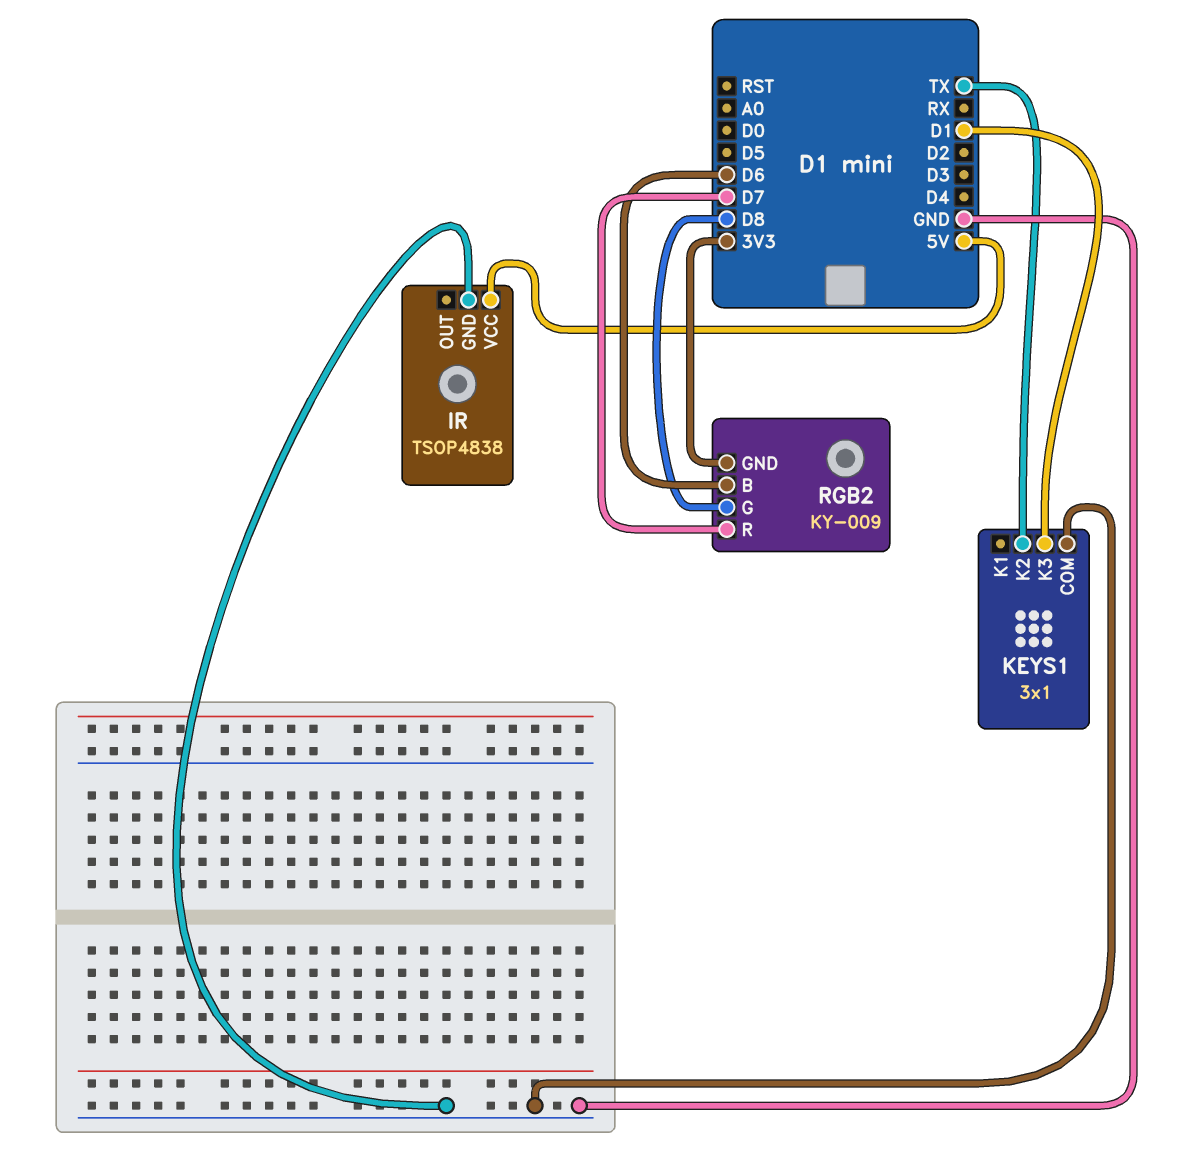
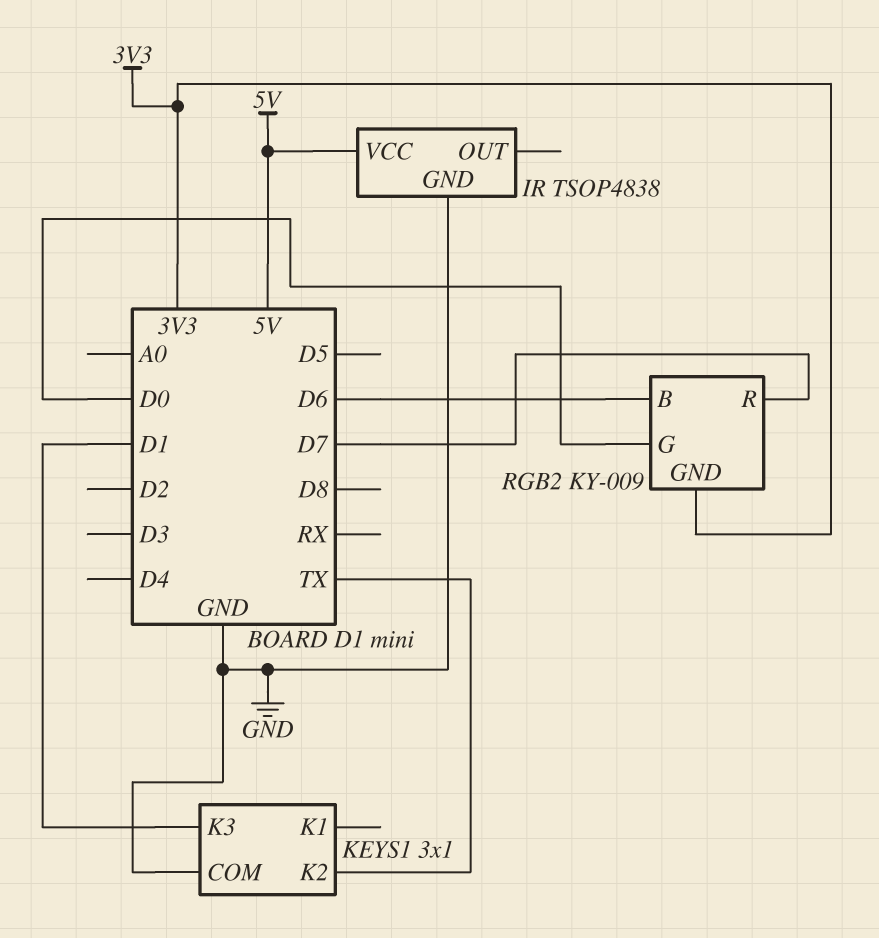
RGB2 pin G: D8 -> D0

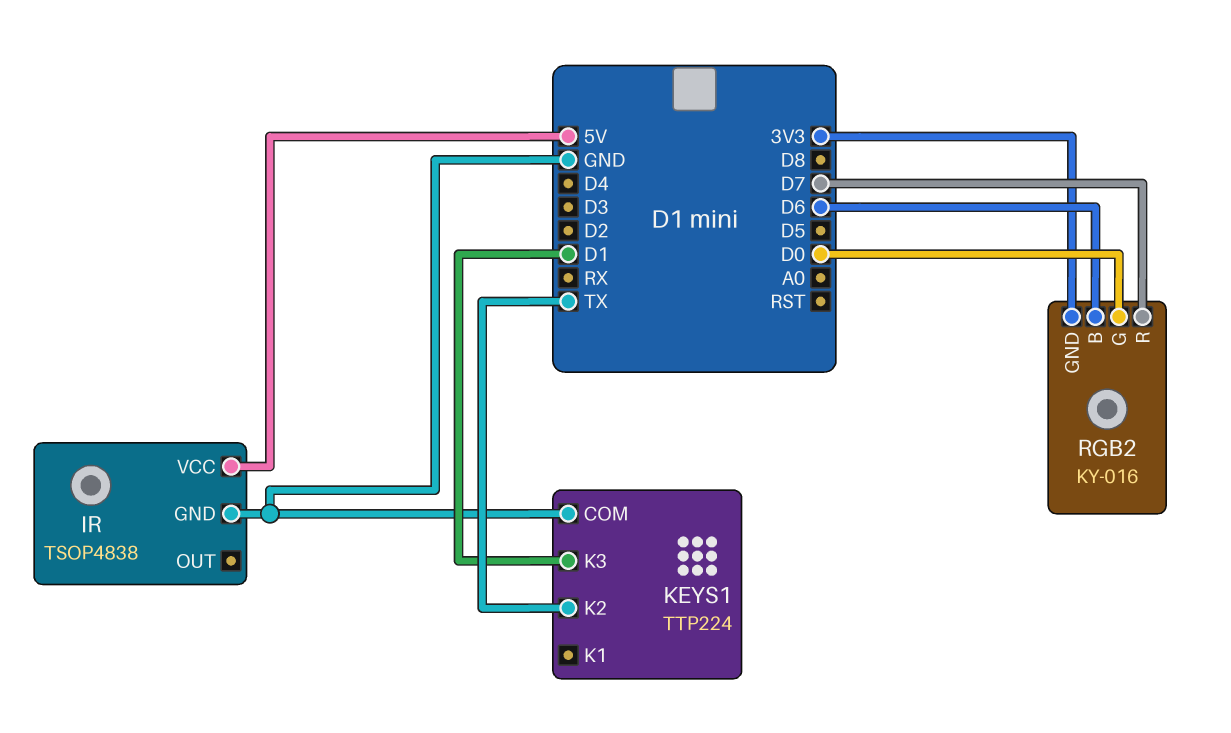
KEYS1: 3x1 -> TTP224
RGB2: KY-009 -> KY-016

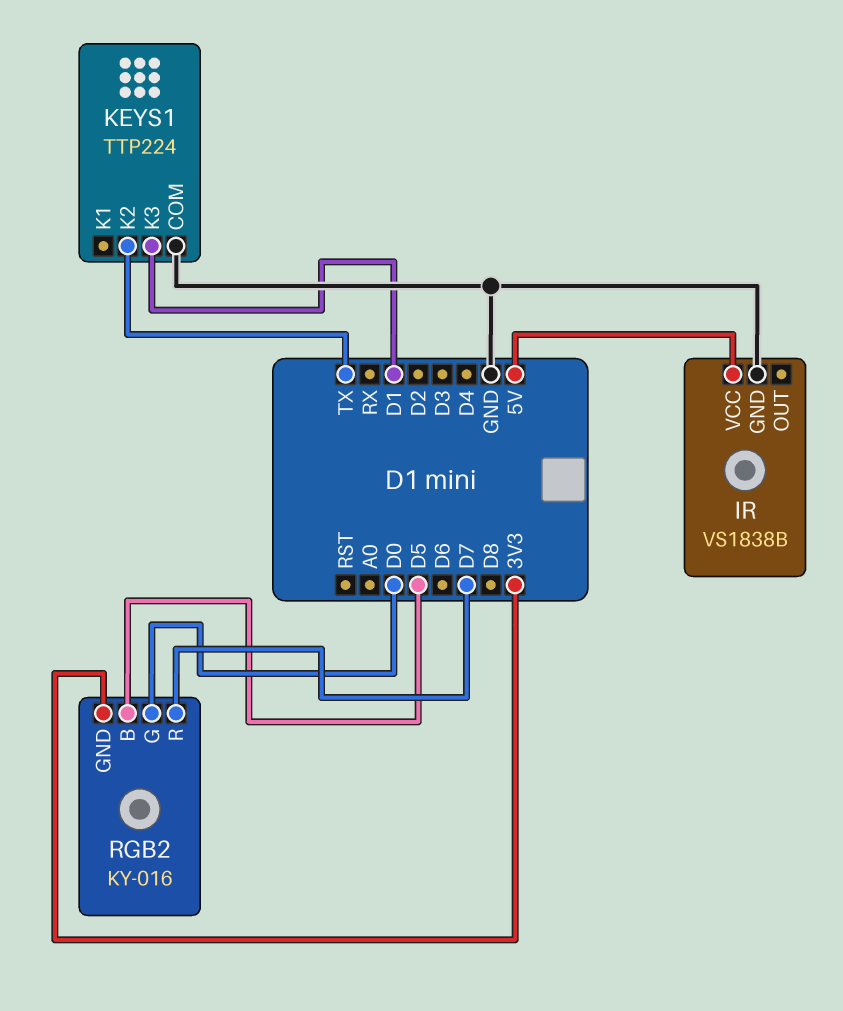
IR: TSOP4838 -> VS1838B
RGB2 pin B: D6 -> D5

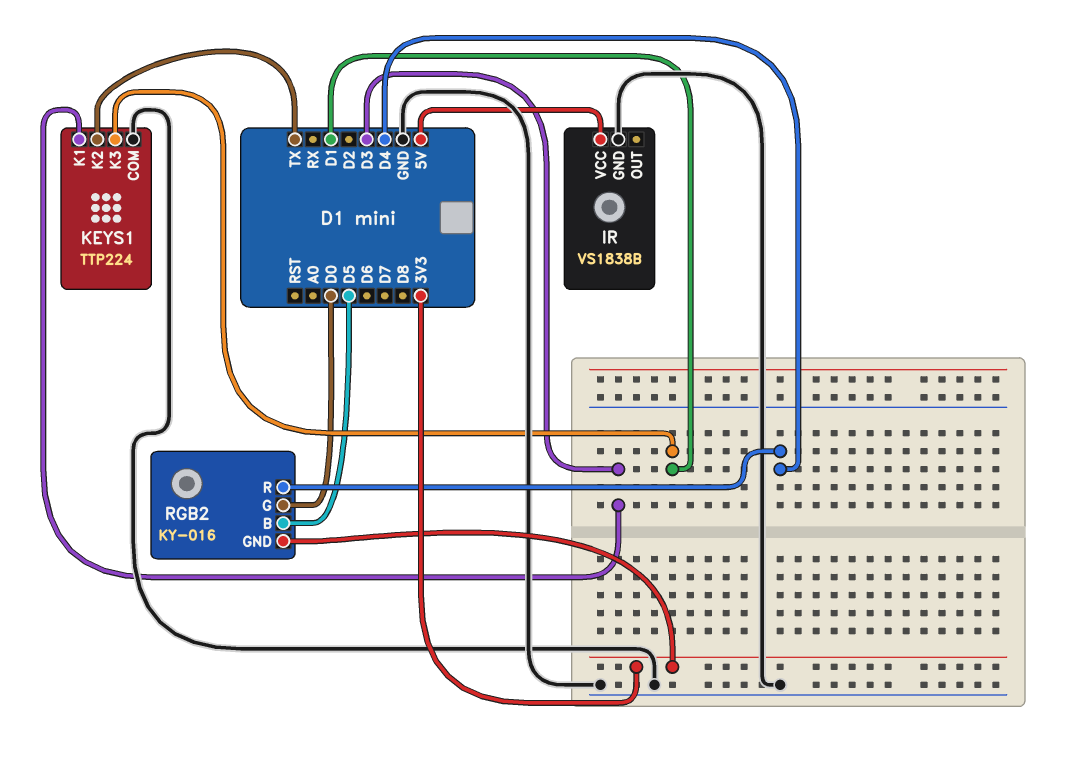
KEYS1 pin K1: none -> D3
RGB2 pin R: D7 -> D4

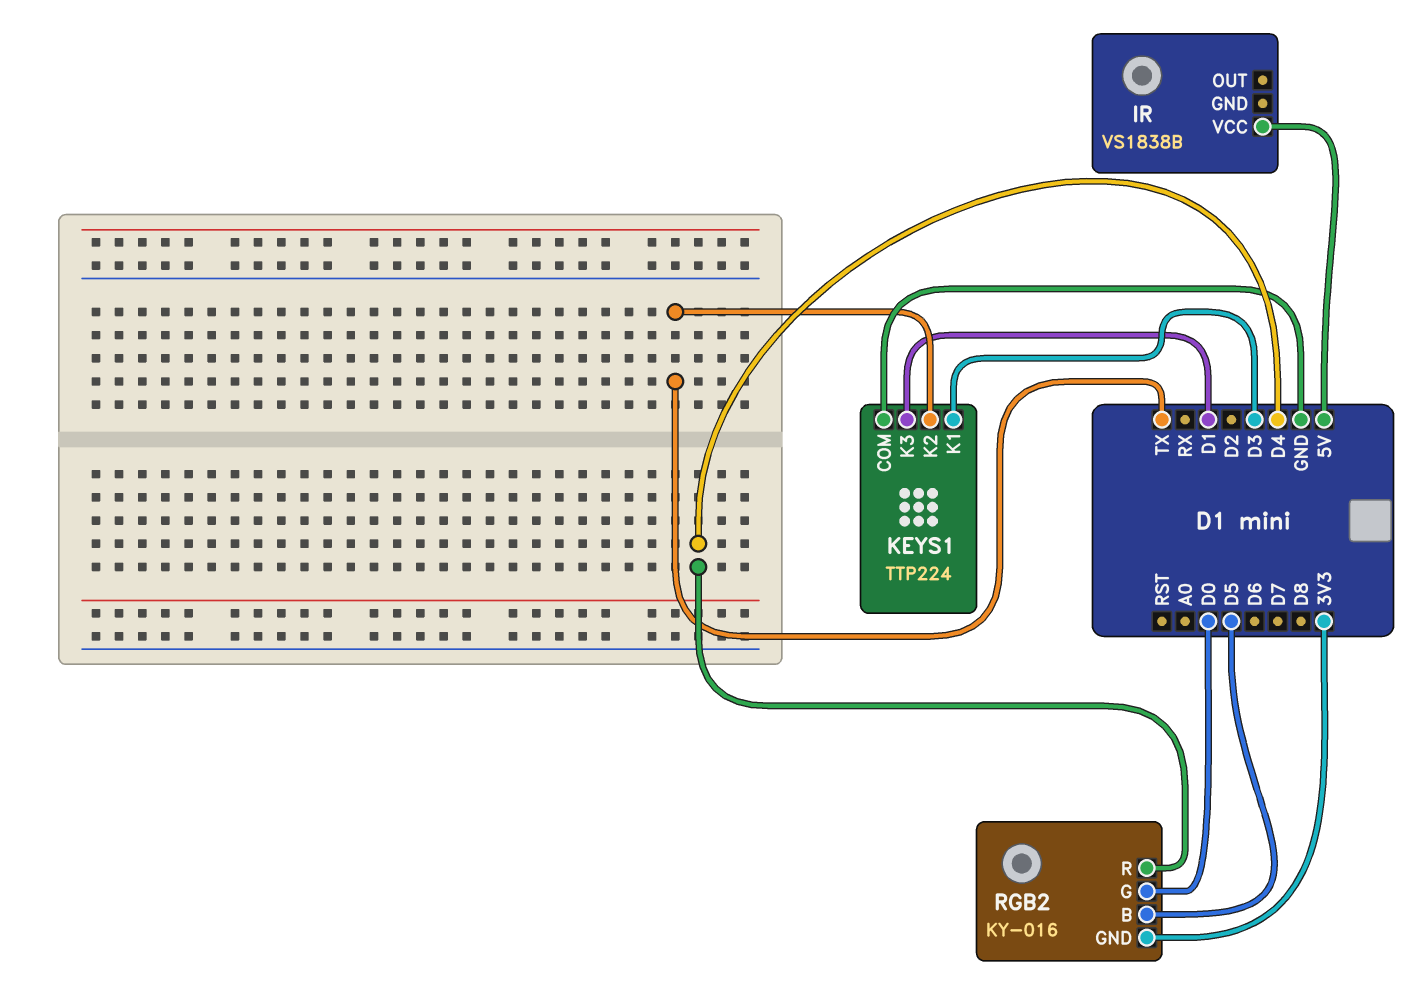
IR pin GND: GND -> none

